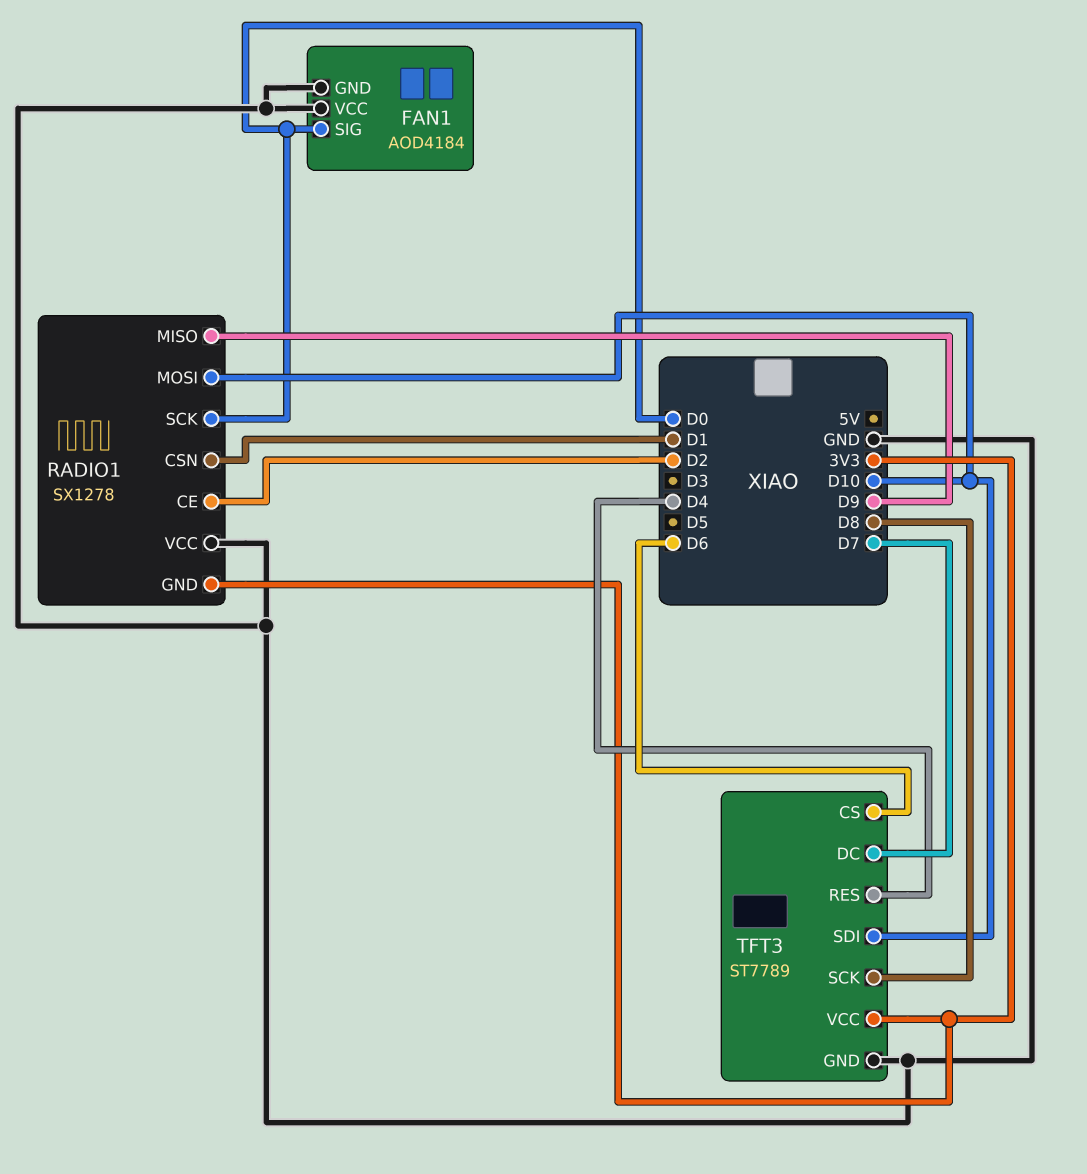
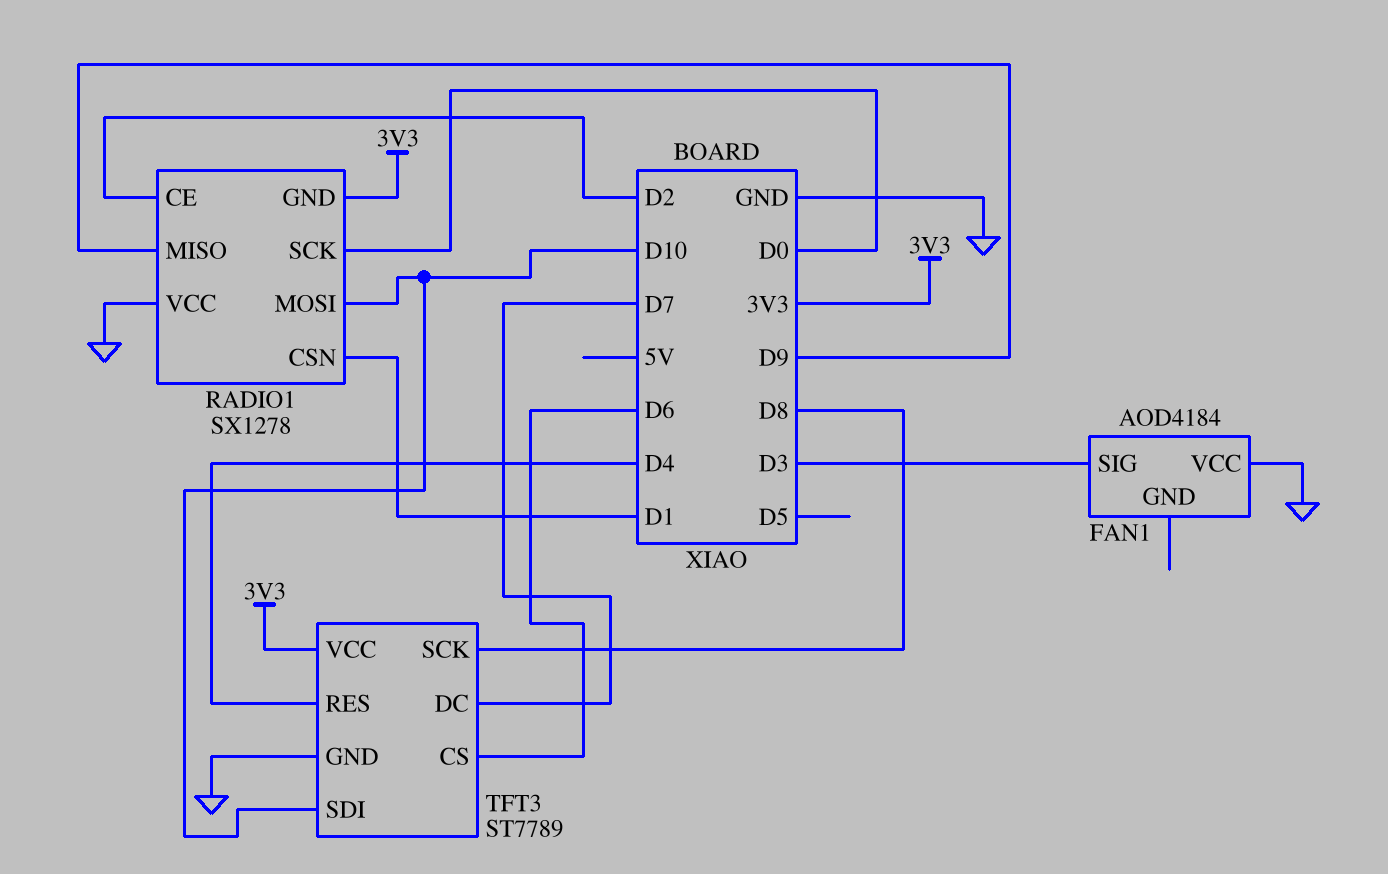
FAN1 pin GND: GND -> none
FAN1 pin SIG: D0 -> D3

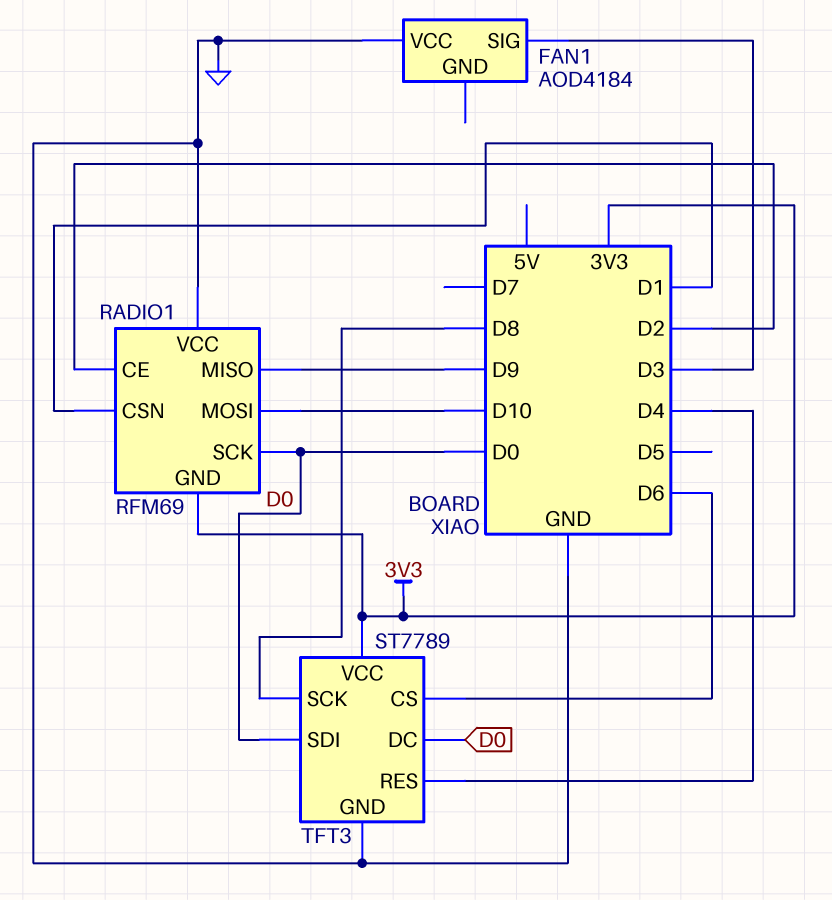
RADIO1: SX1278 -> RFM69
TFT3 pin DC: D7 -> D0
TFT3 pin SDI: D10 -> D0

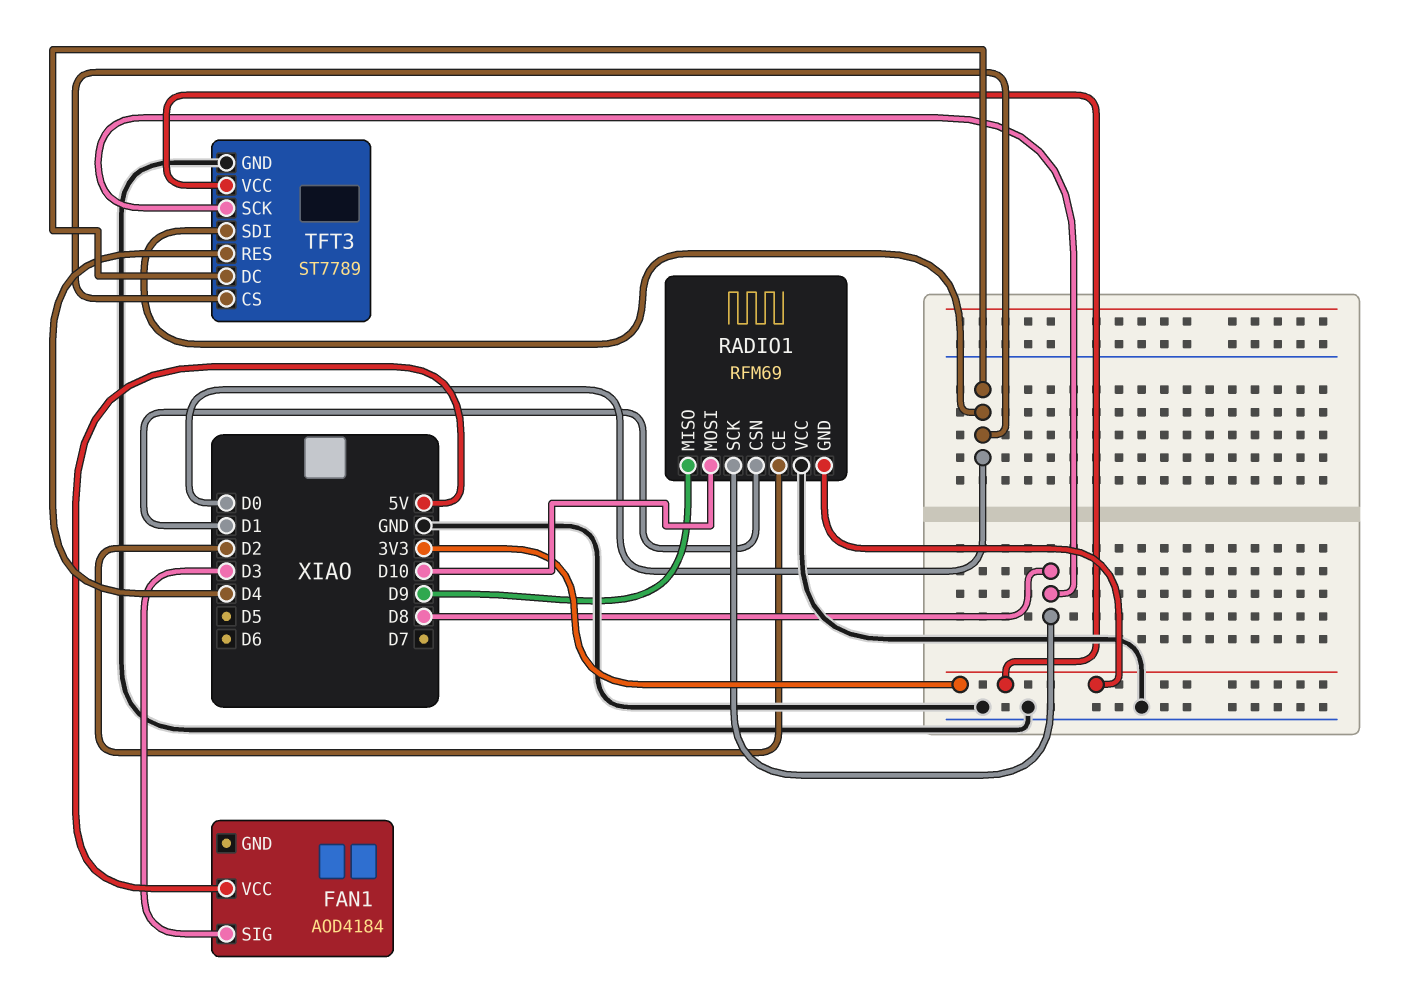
FAN1 pin VCC: GND -> 5V
RADIO1 pin SCK: D0 -> D8
TFT3 pin CS: D6 -> D0

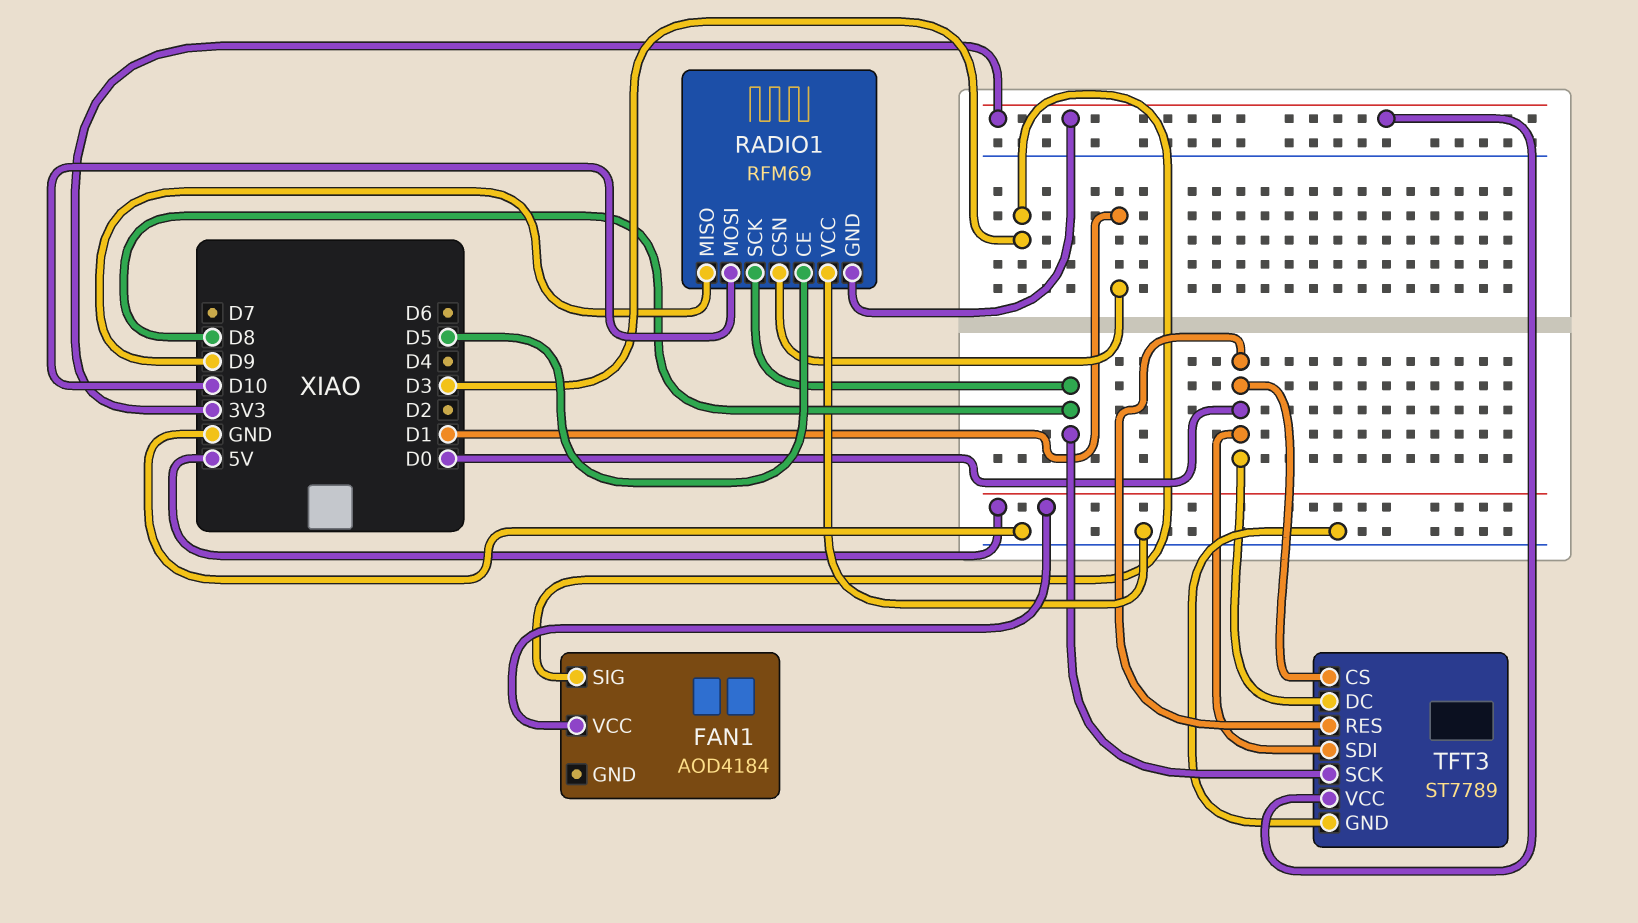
RADIO1 pin CE: D2 -> D5
TFT3 pin RES: D4 -> D0

